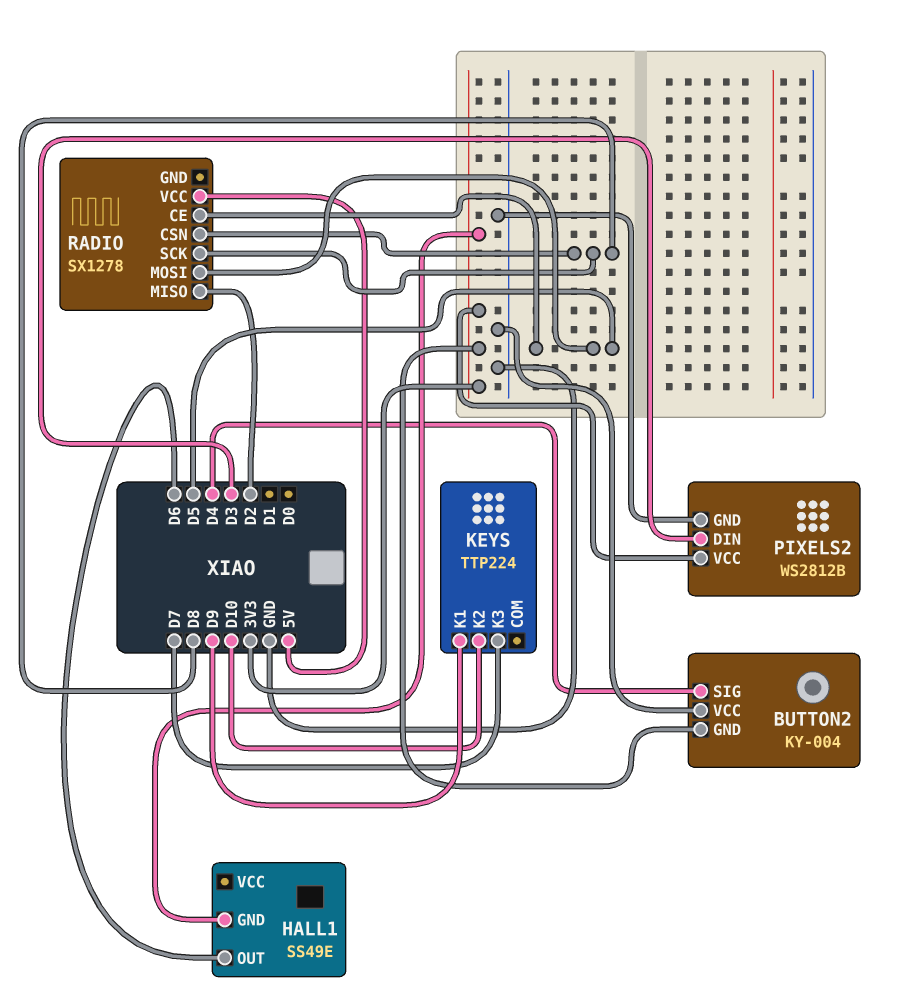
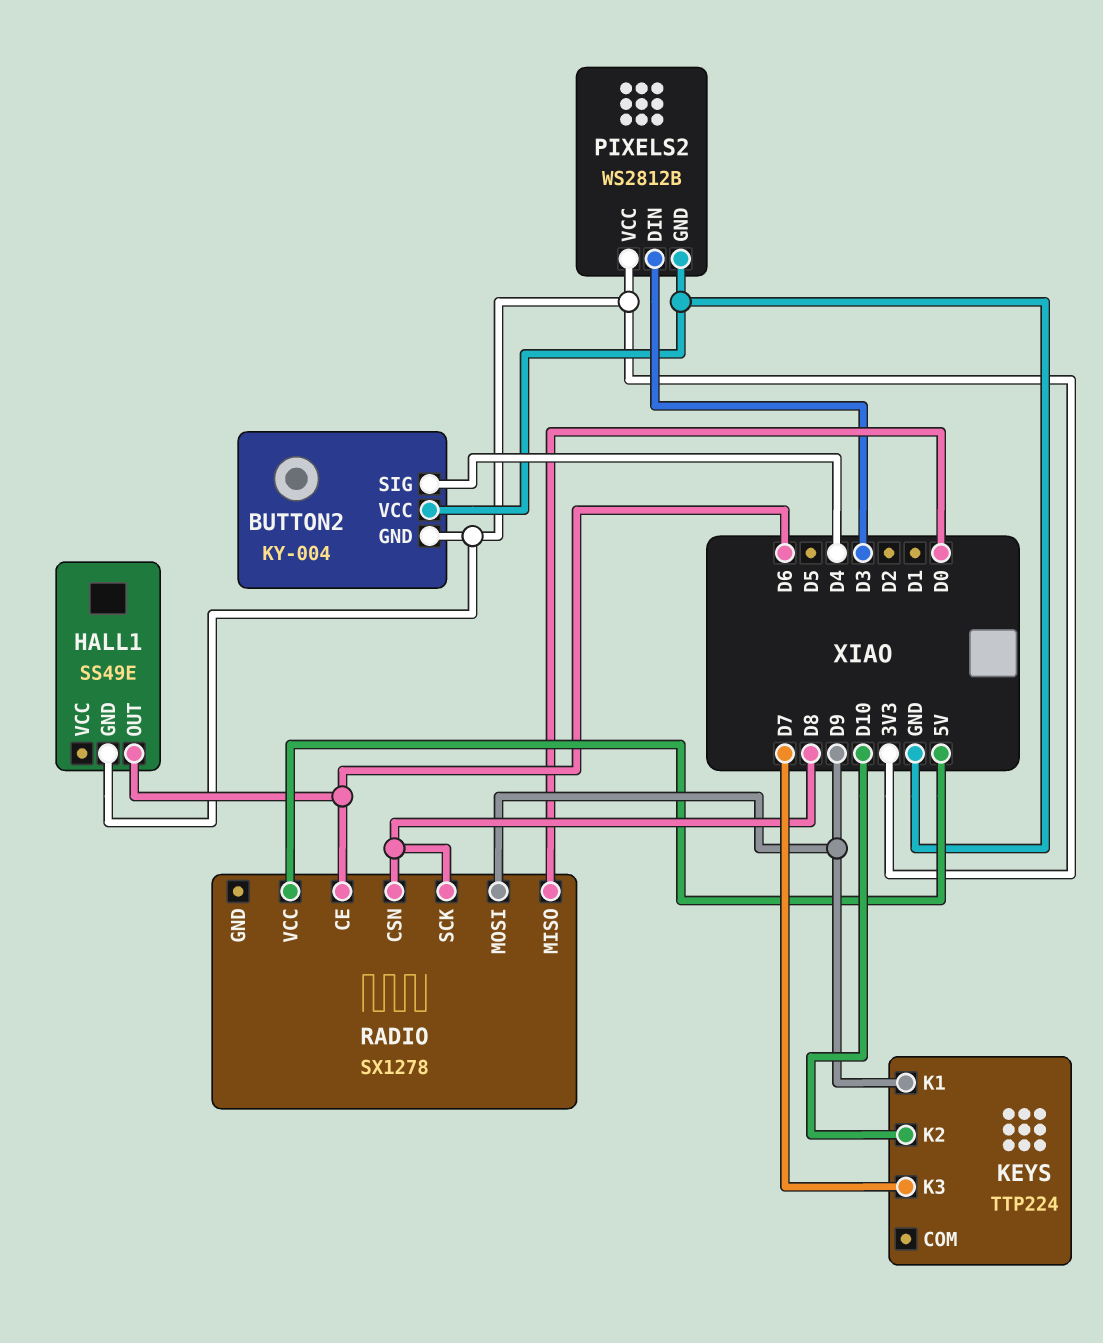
RADIO pin CE: D5 -> D6
RADIO pin MISO: D2 -> D0
RADIO pin MOSI: D5 -> D9

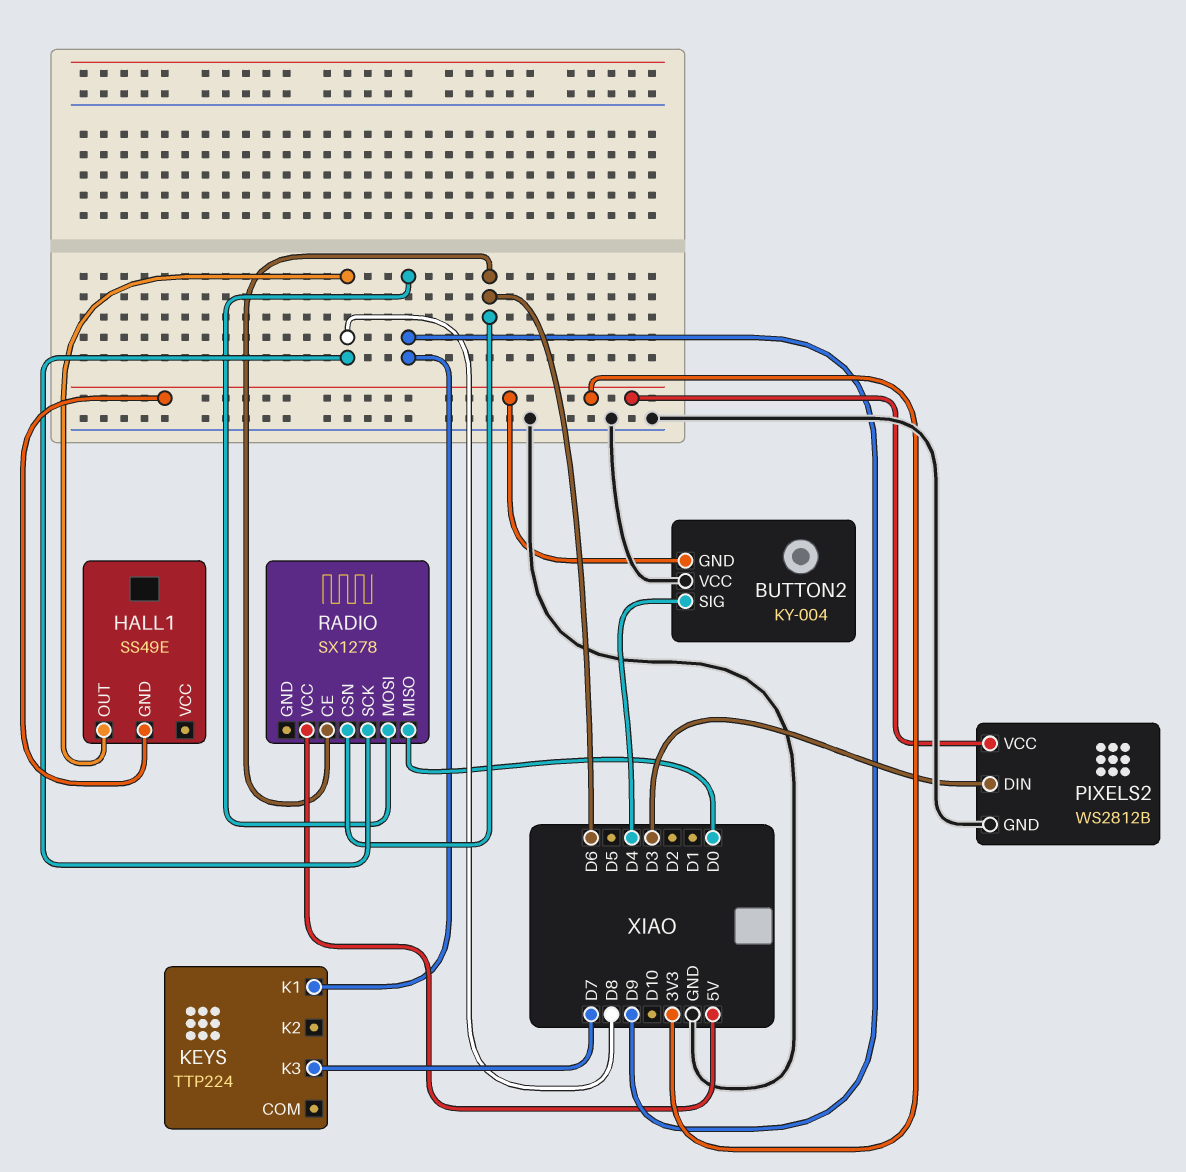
HALL1 pin OUT: D6 -> D8
KEYS pin K2: D10 -> none
RADIO pin CSN: D8 -> D6

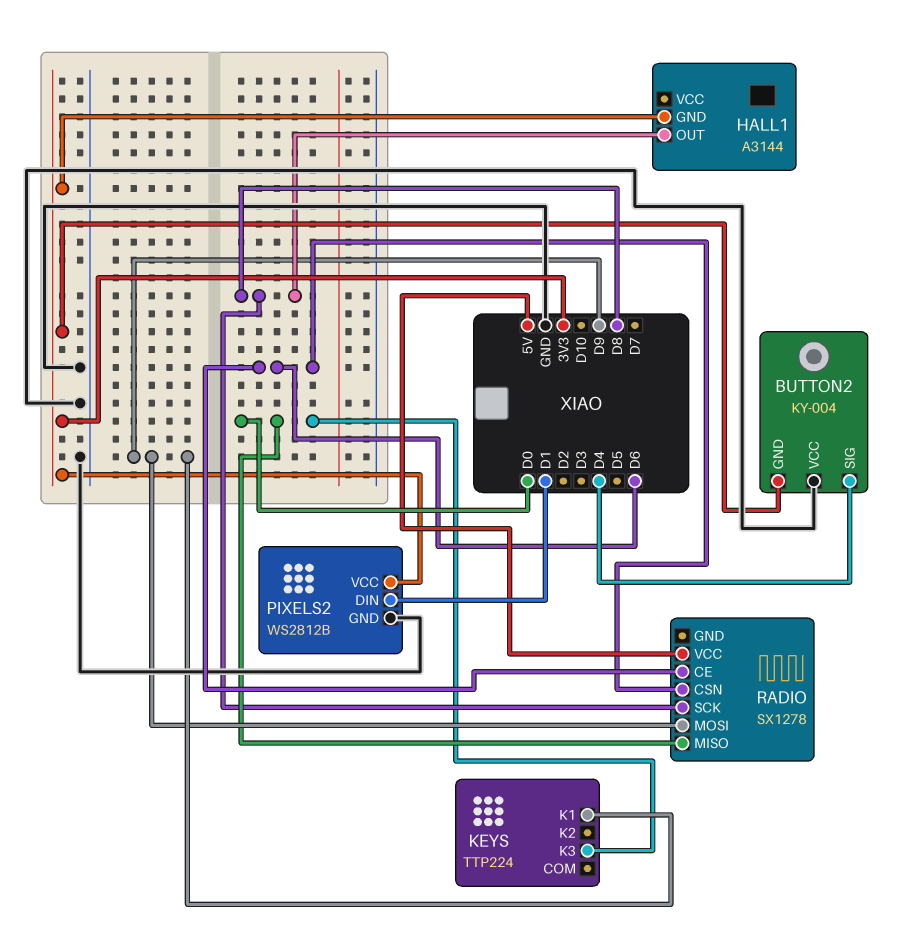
HALL1: SS49E -> A3144
KEYS pin K3: D7 -> D0
PIXELS2 pin DIN: D3 -> D1

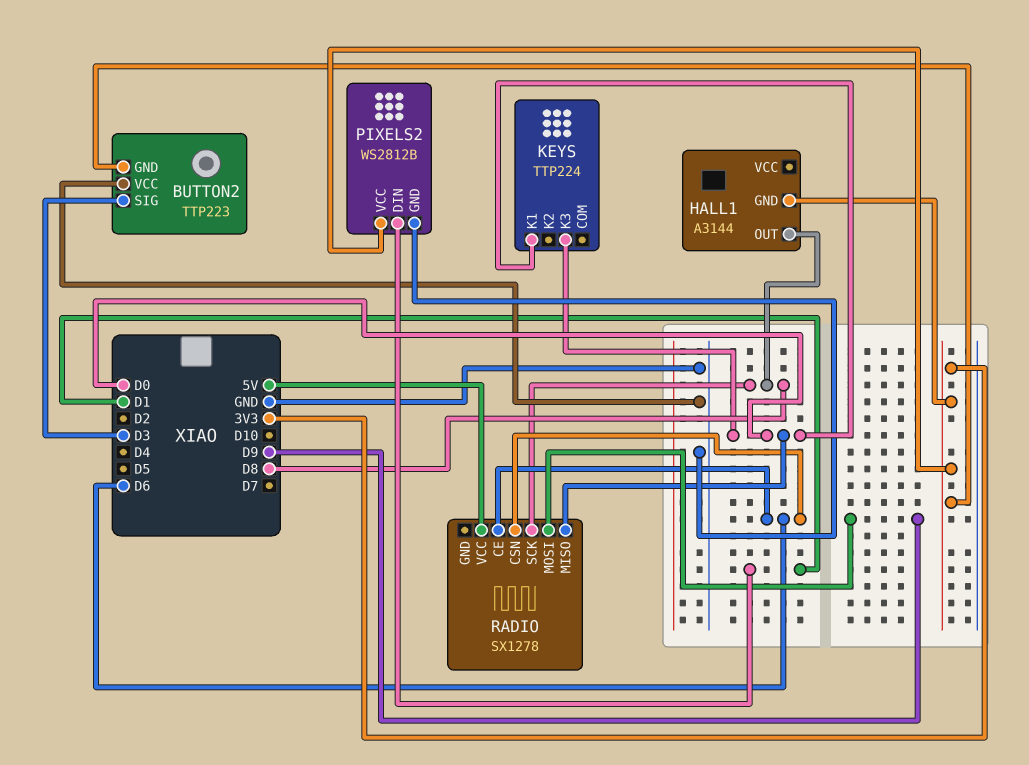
BUTTON2: KY-004 -> TTP223
BUTTON2 pin SIG: D4 -> D3
KEYS pin K1: D9 -> D0

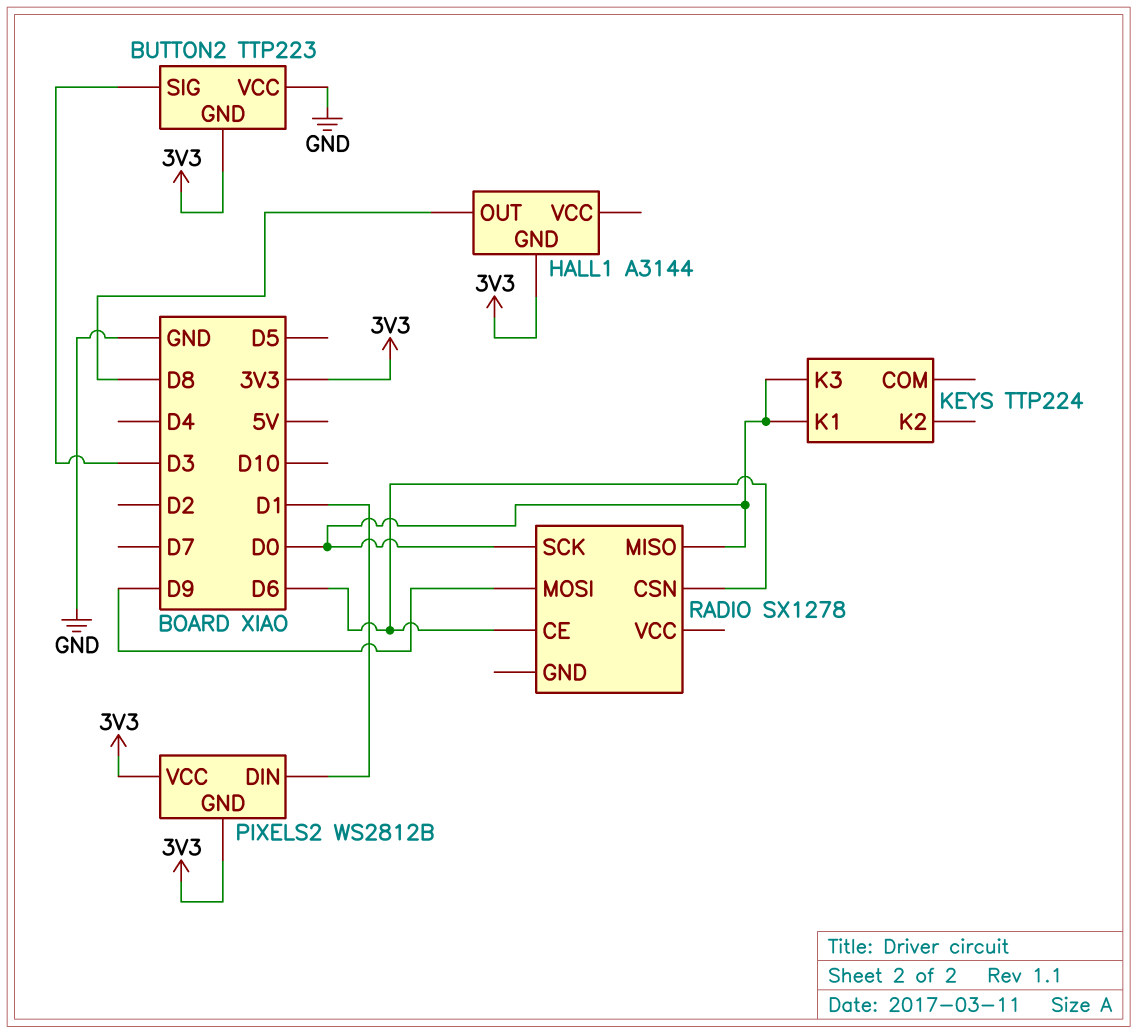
PIXELS2 pin GND: GND -> 3V3
RADIO pin SCK: D8 -> D0
RADIO pin VCC: 5V -> none

